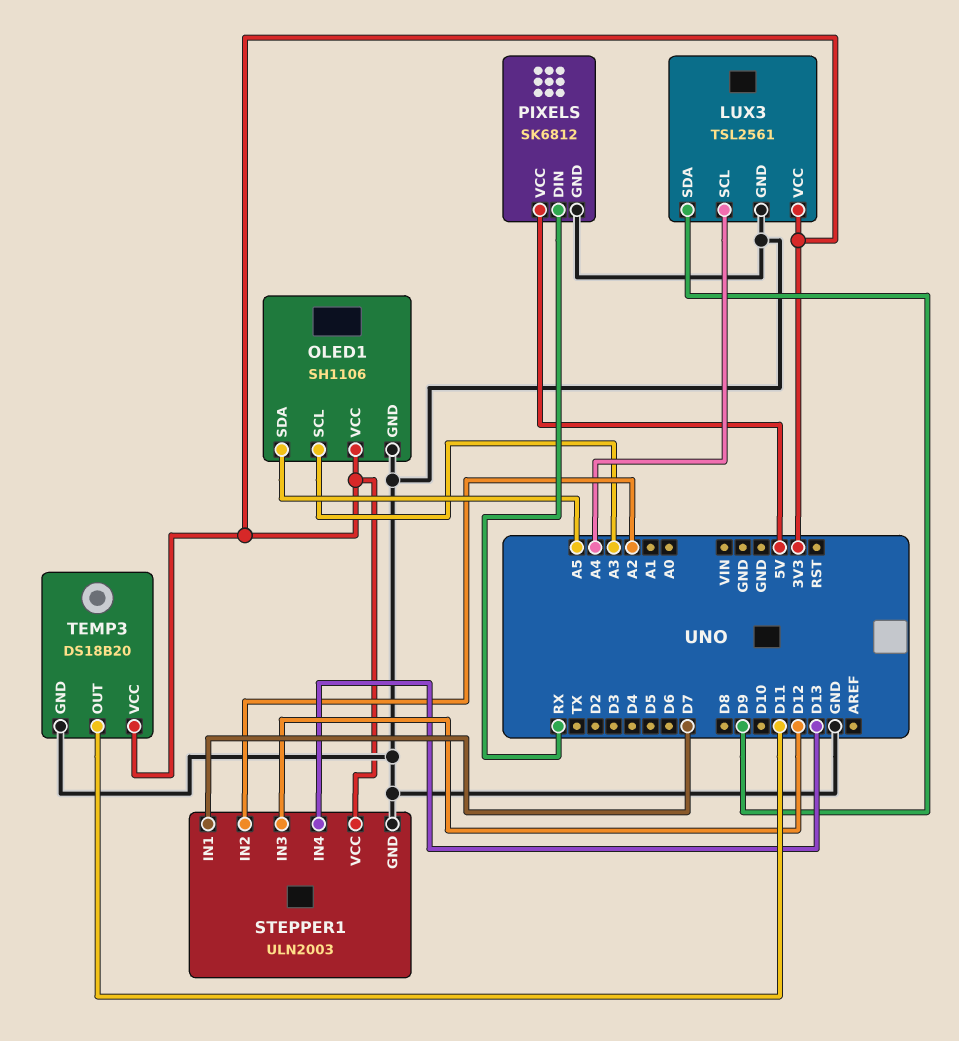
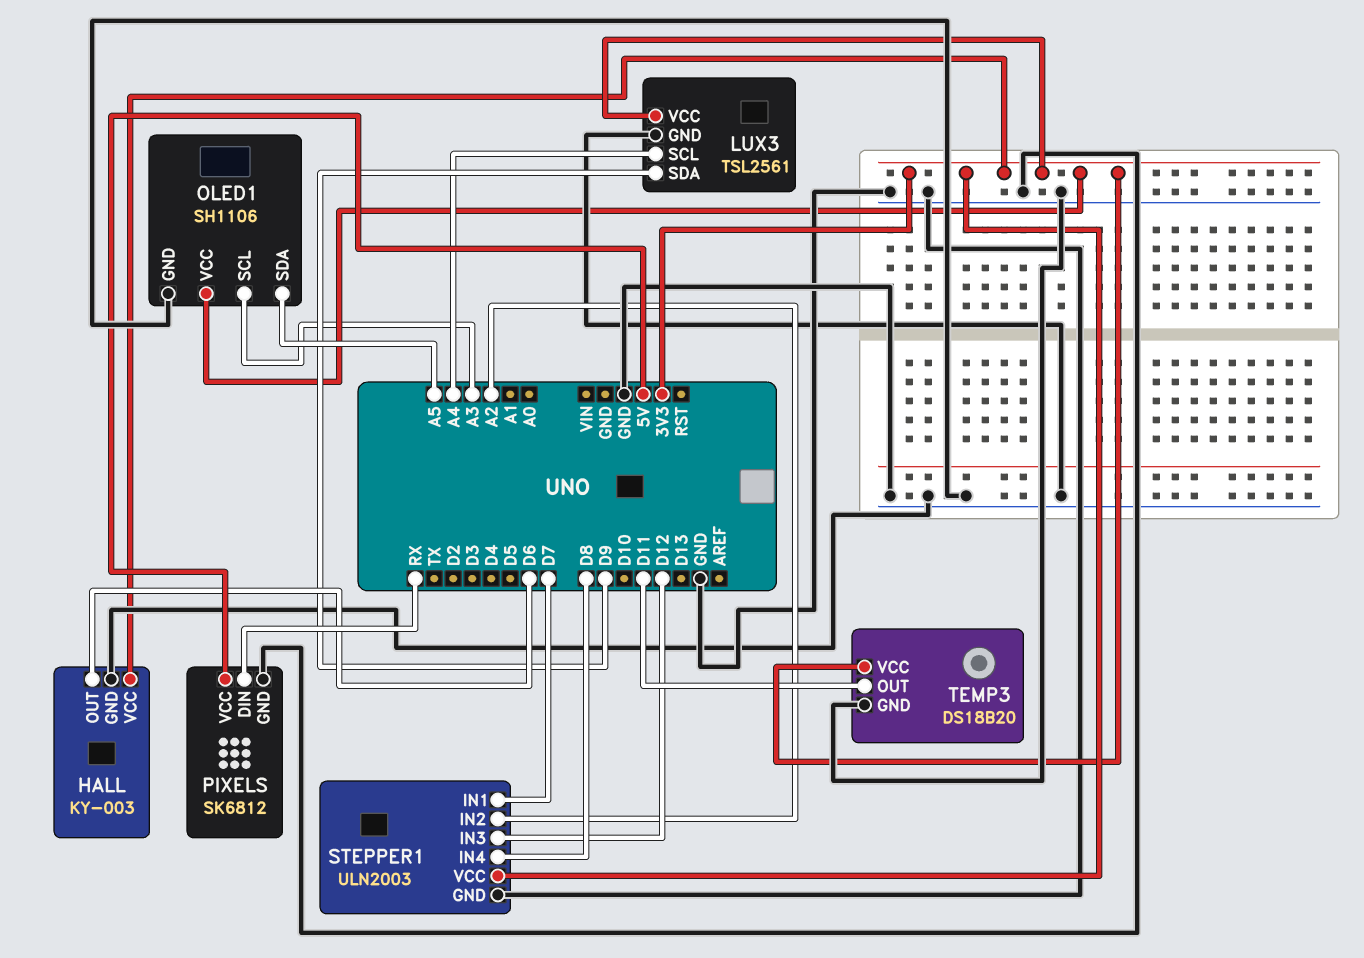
HALL: none -> KY-003
HALL pin GND: none -> GND
HALL pin OUT: none -> D6
HALL pin VCC: none -> 3V3
STEPPER1 pin IN4: D13 -> D8

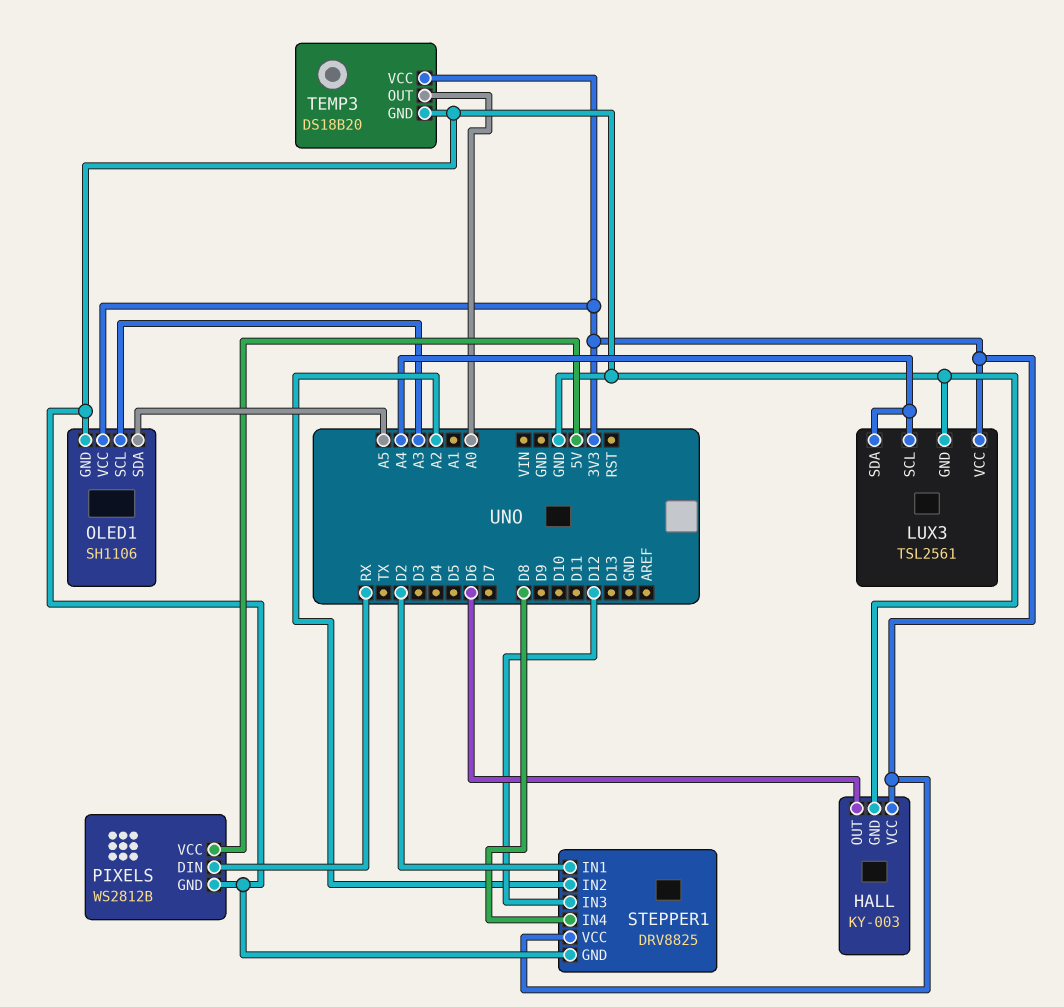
LUX3 pin SDA: D9 -> A4
PIXELS: SK6812 -> WS2812B
STEPPER1: ULN2003 -> DRV8825
STEPPER1 pin IN1: D7 -> D2
TEMP3 pin OUT: D11 -> A0

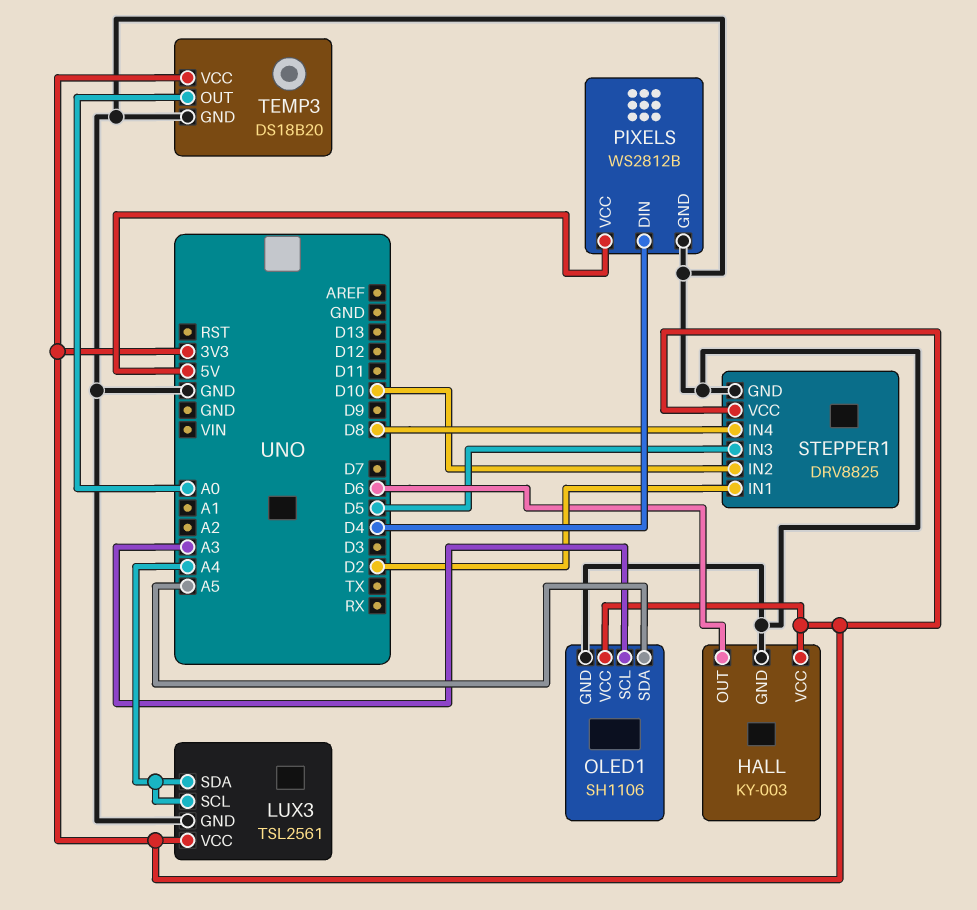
PIXELS pin DIN: RX -> D4
STEPPER1 pin IN2: A2 -> D10
STEPPER1 pin IN3: D12 -> D5

